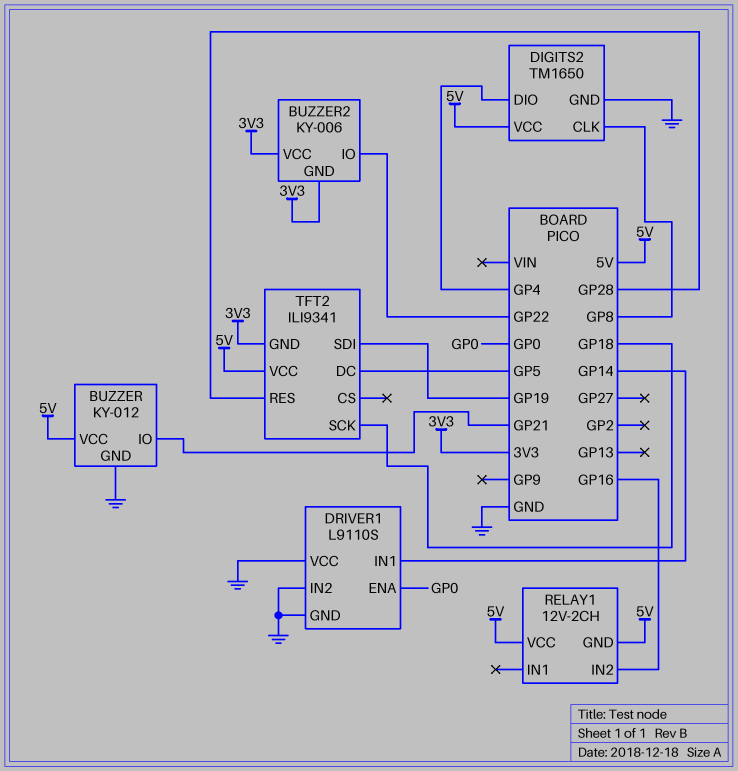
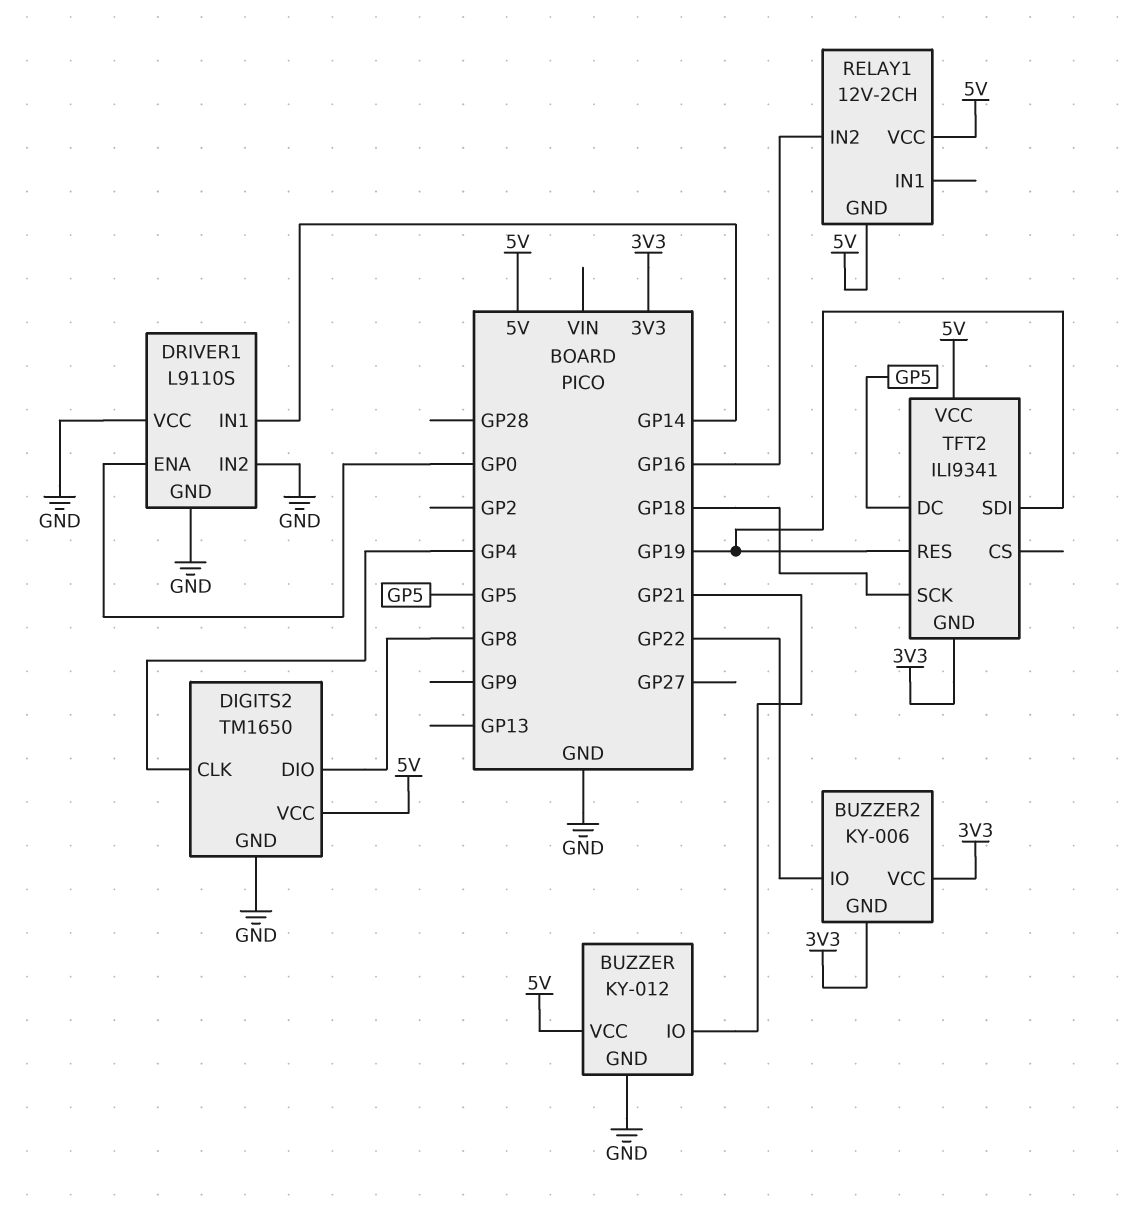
DIGITS2 pin CLK: GP8 -> GP4
DIGITS2 pin DIO: GP4 -> GP8
TFT2 pin RES: GP28 -> GP19

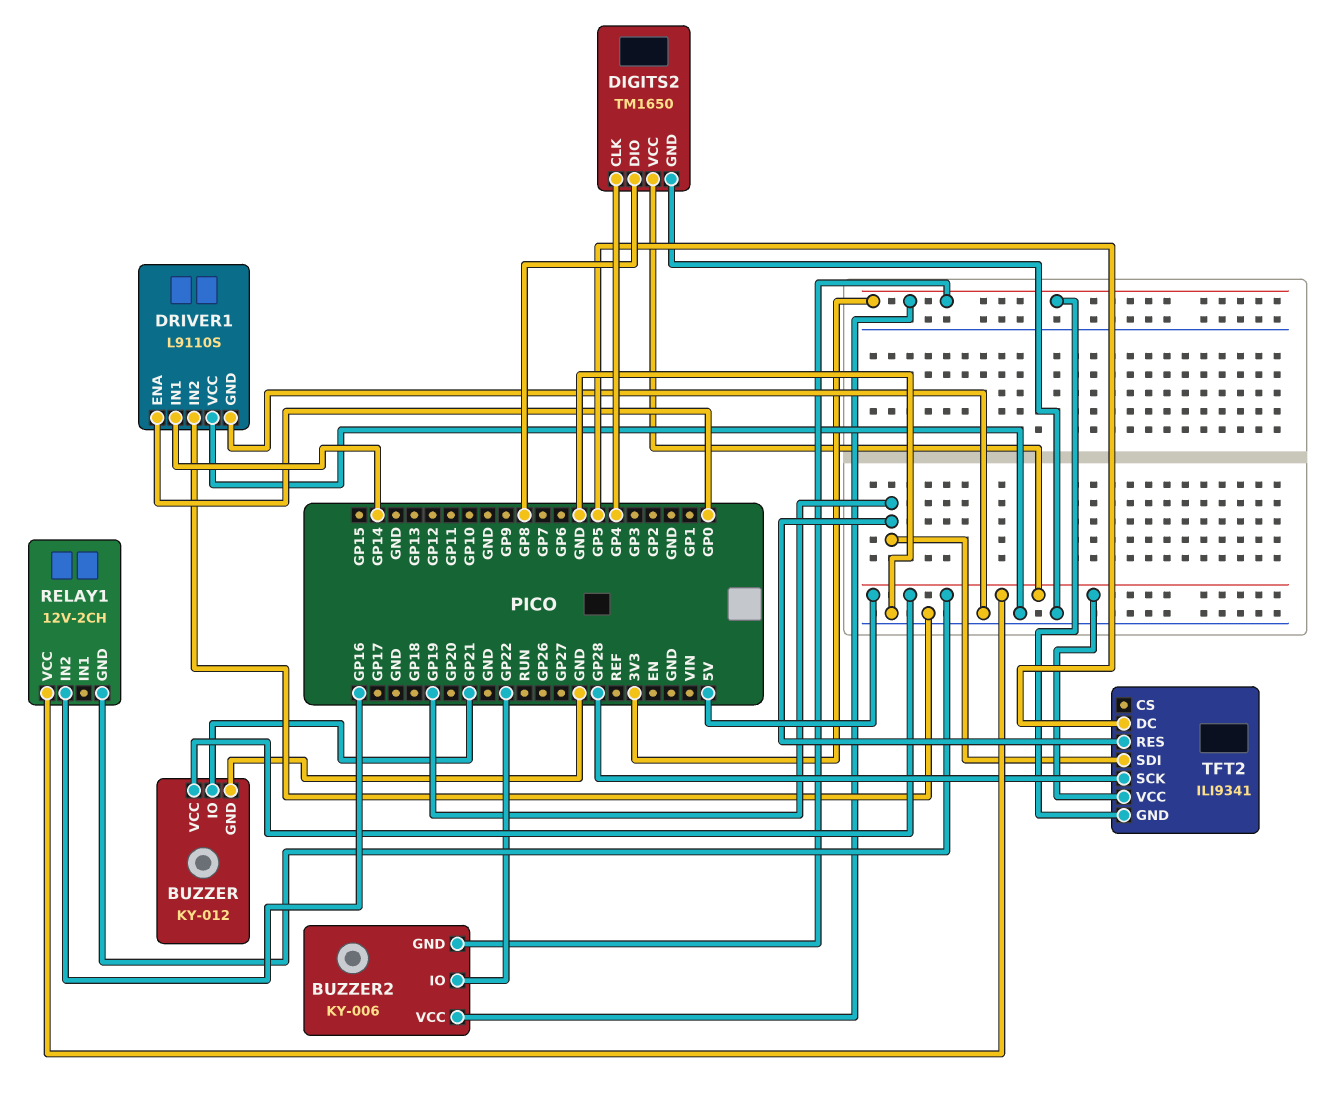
TFT2 pin SCK: GP18 -> GP28

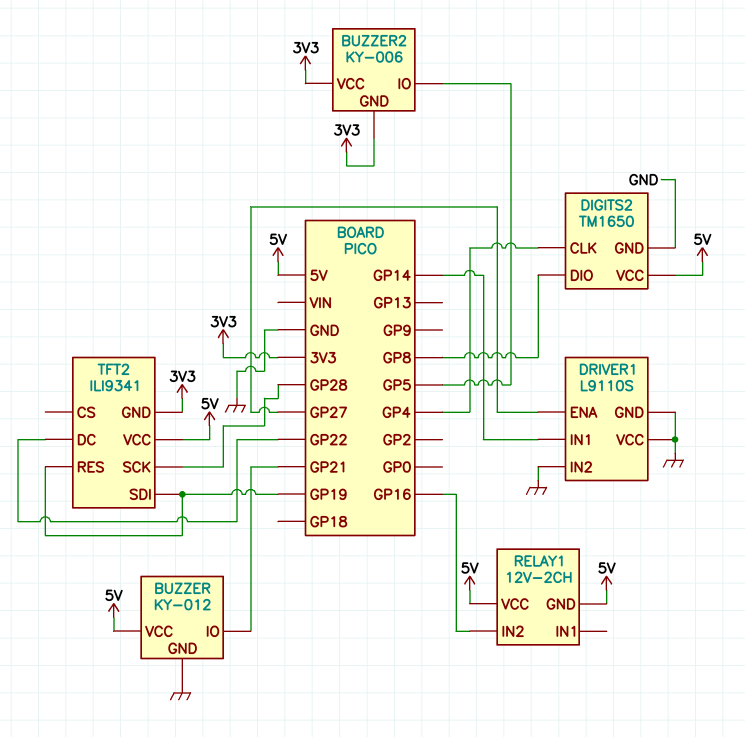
BUZZER2 pin IO: GP22 -> GP5
DRIVER1 pin ENA: GP0 -> GP27
TFT2 pin DC: GP5 -> GP22

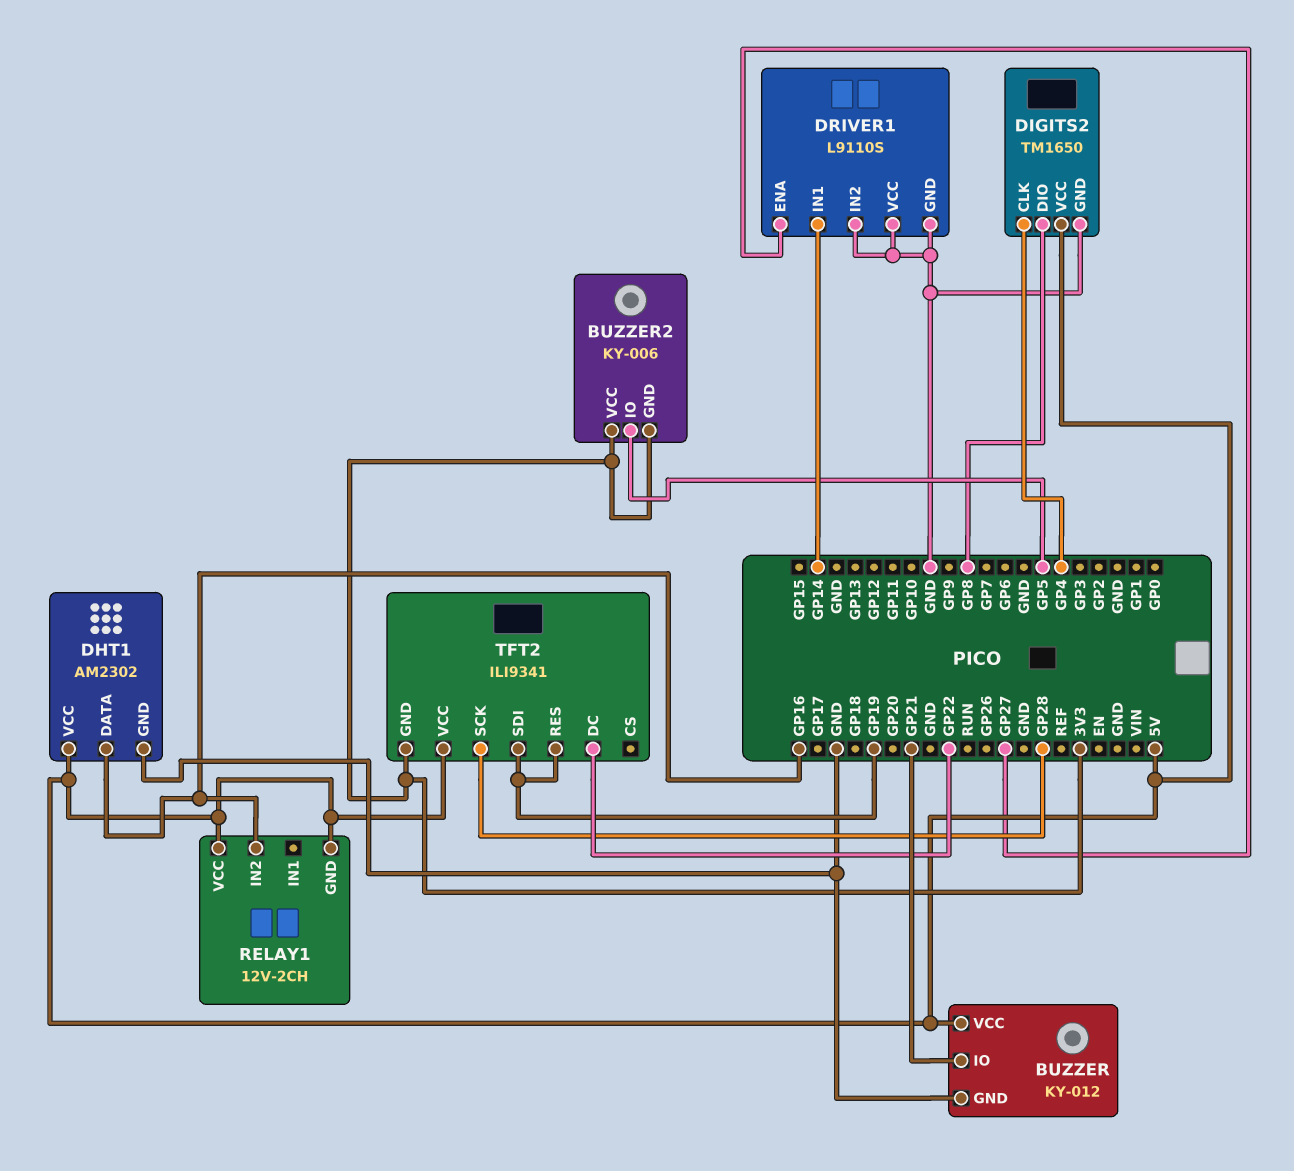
DHT1: none -> AM2302
DHT1 pin DATA: none -> GP16
DHT1 pin GND: none -> GND
DHT1 pin VCC: none -> 5V

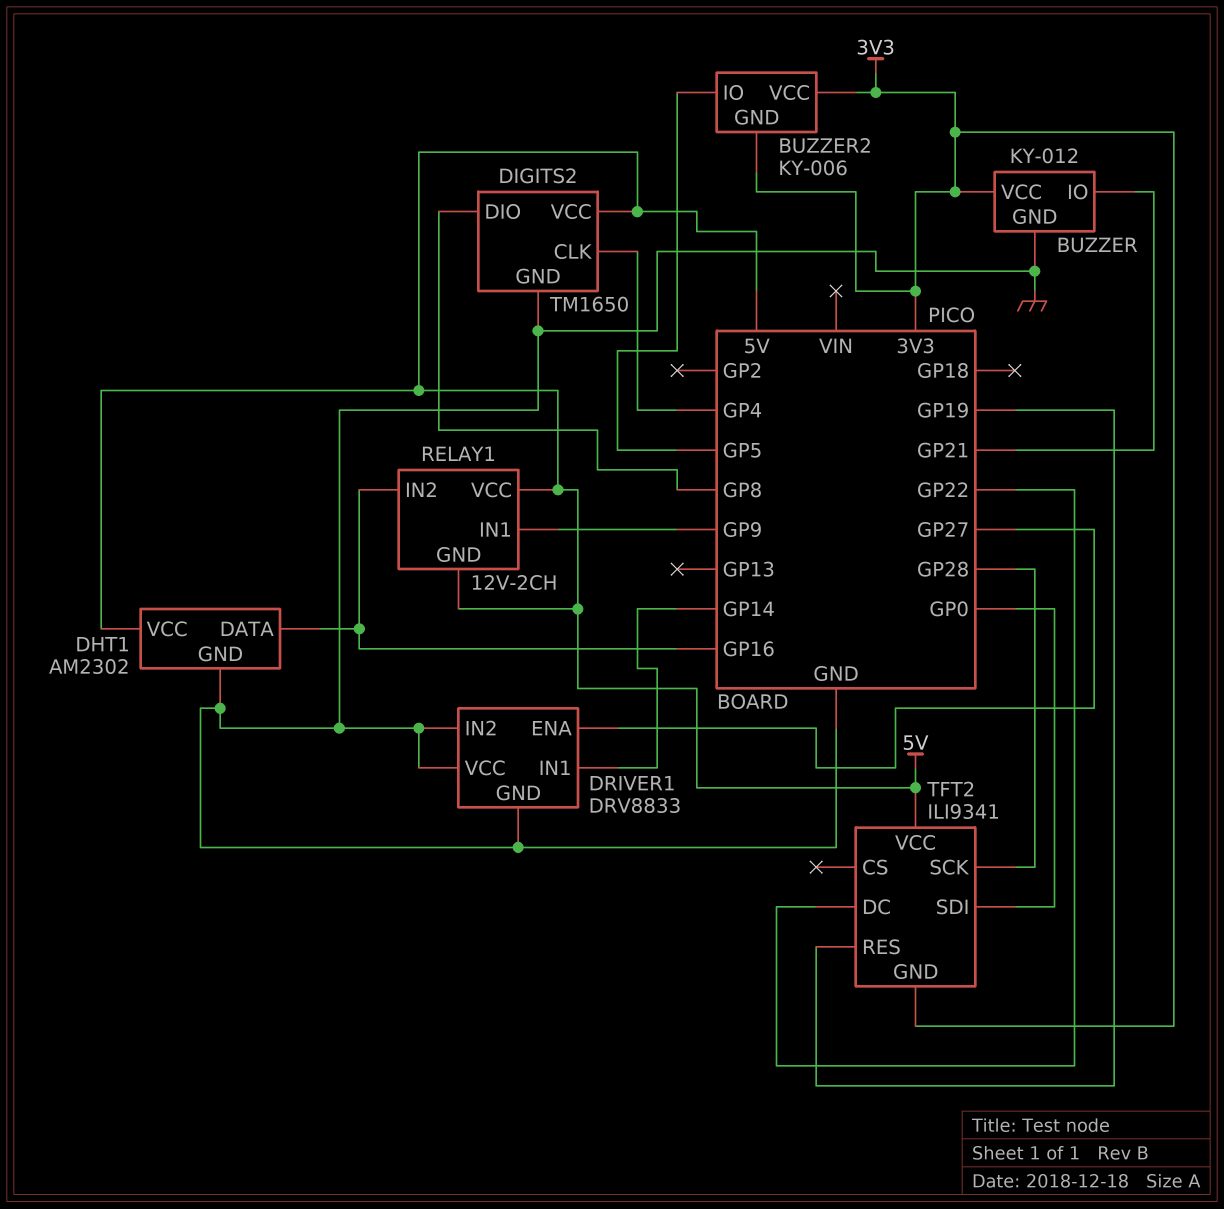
BUZZER pin VCC: 5V -> 3V3
DRIVER1: L9110S -> DRV8833
RELAY1 pin IN1: none -> GP9
TFT2 pin SDI: GP19 -> GP0

